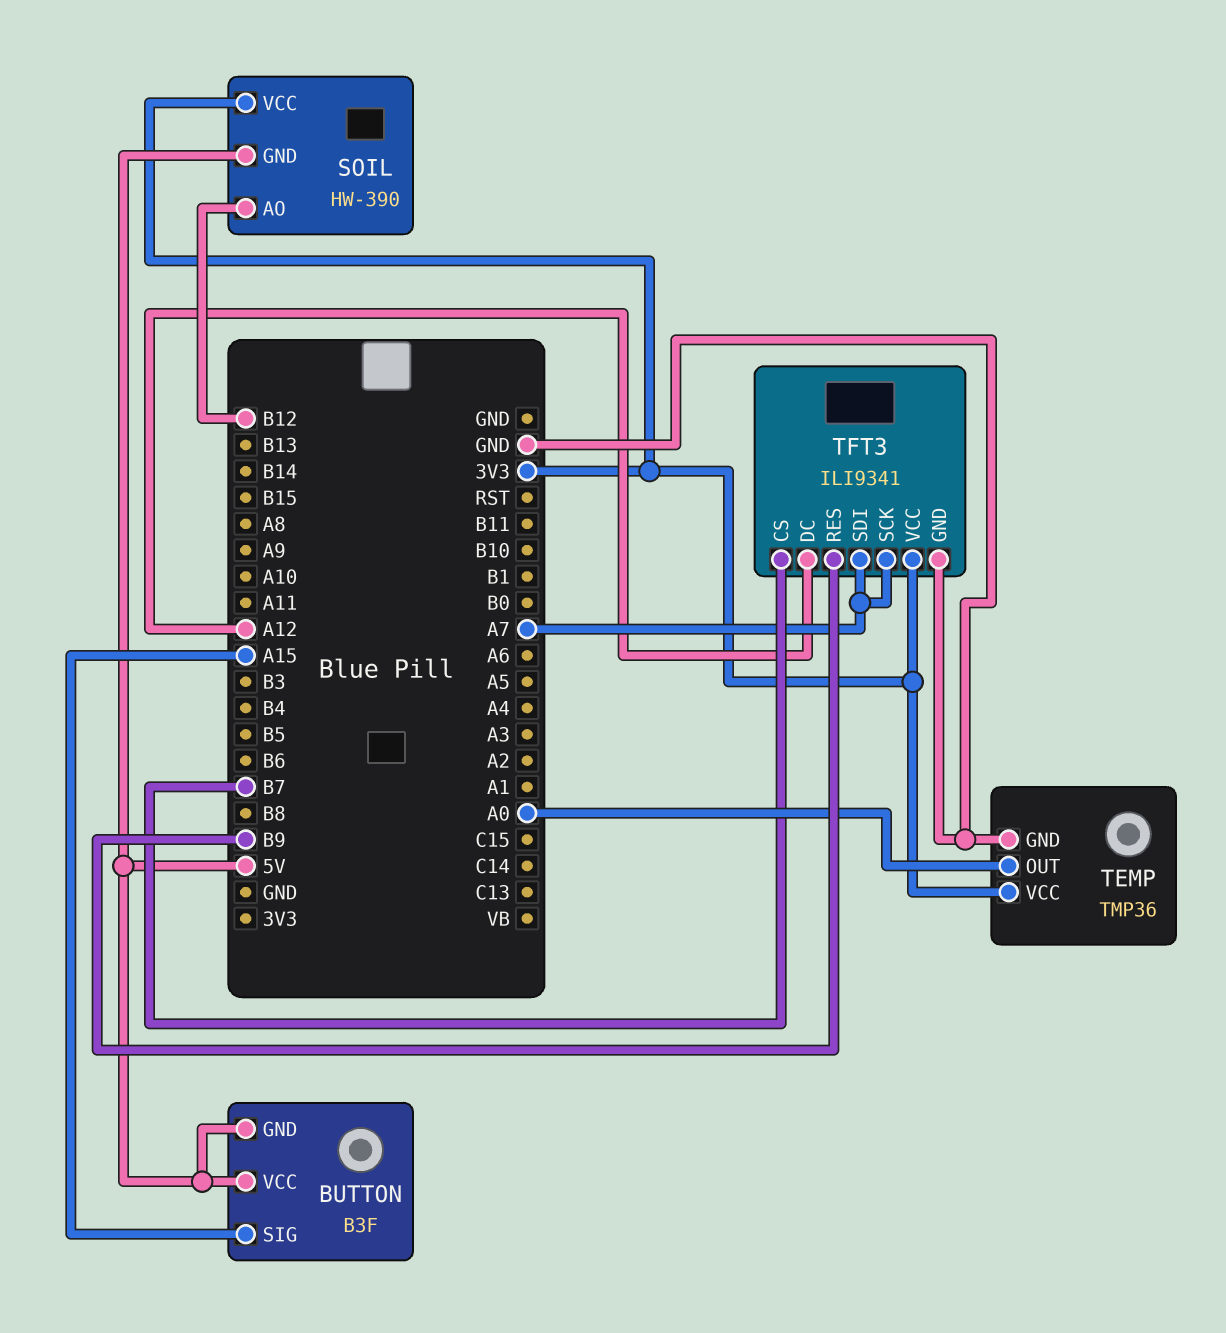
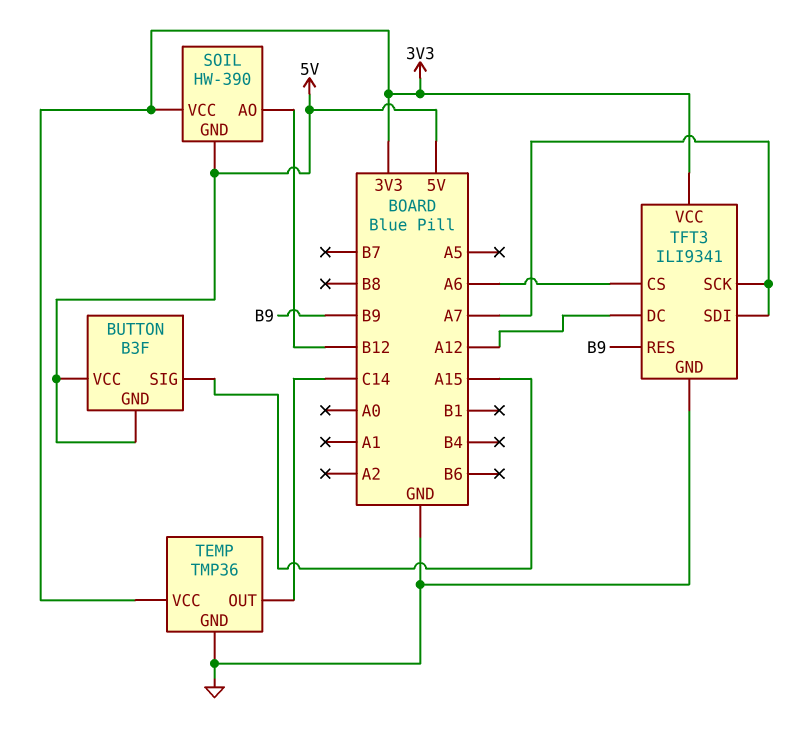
TEMP pin OUT: A0 -> C14
TFT3 pin CS: B7 -> A6

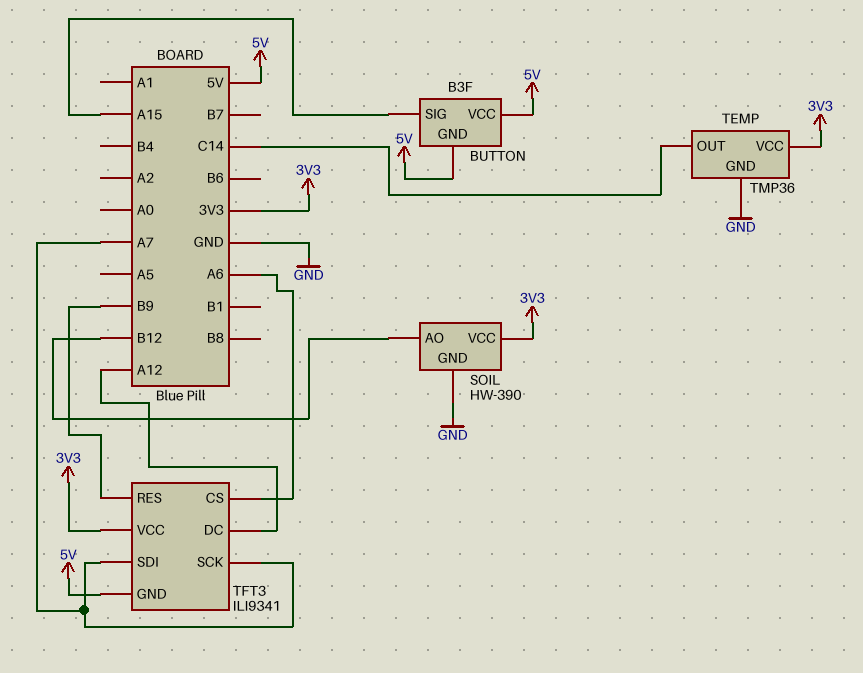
SOIL pin GND: 5V -> GND
TFT3 pin GND: GND -> 5V

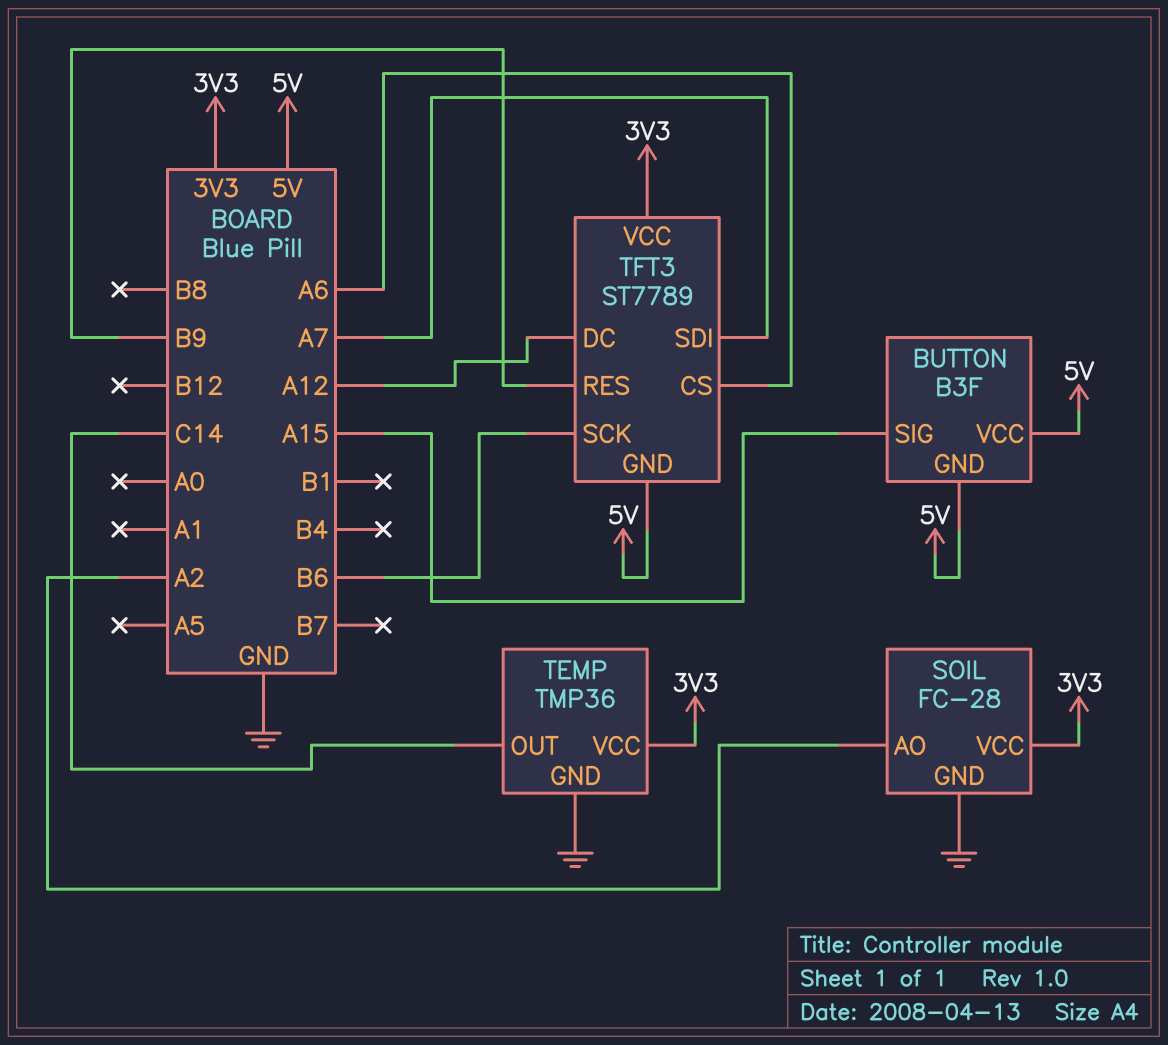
SOIL: HW-390 -> FC-28
SOIL pin AO: B12 -> A2
TFT3: ILI9341 -> ST7789
TFT3 pin SCK: A7 -> B6

